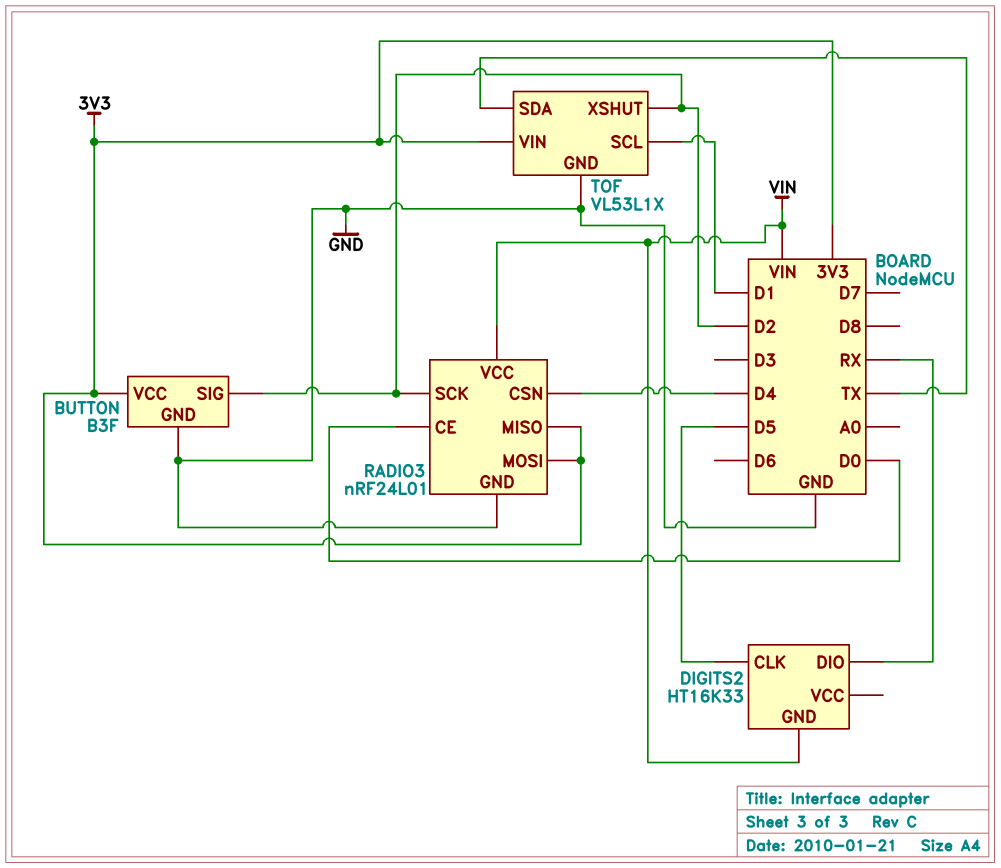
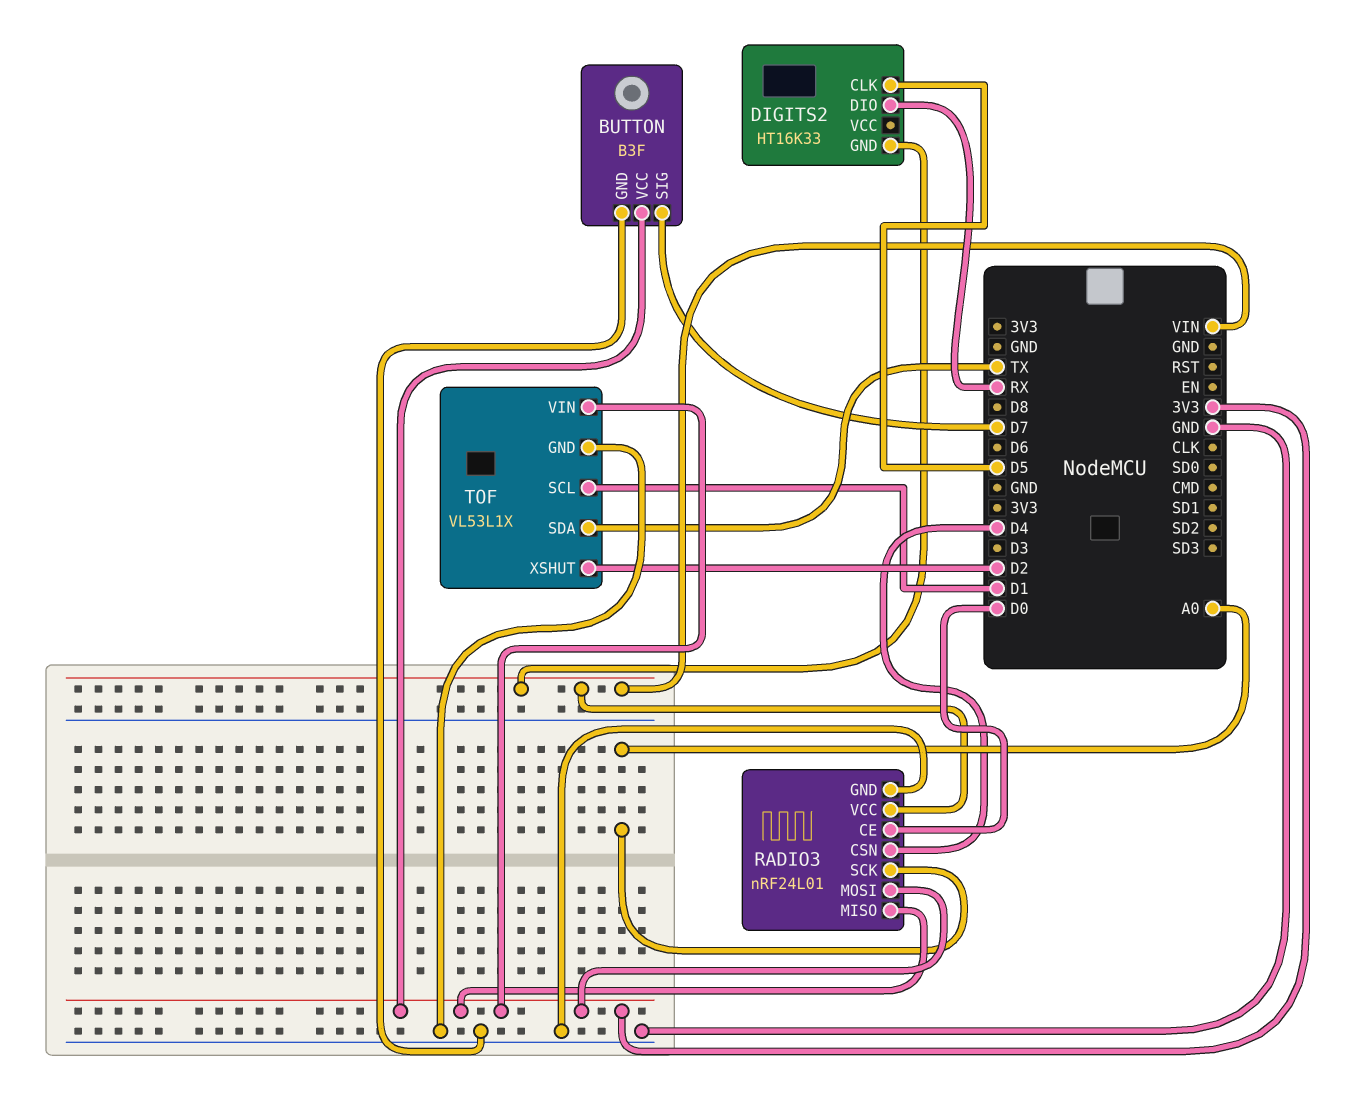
BUTTON pin SIG: D2 -> D7
RADIO3 pin SCK: D2 -> A0

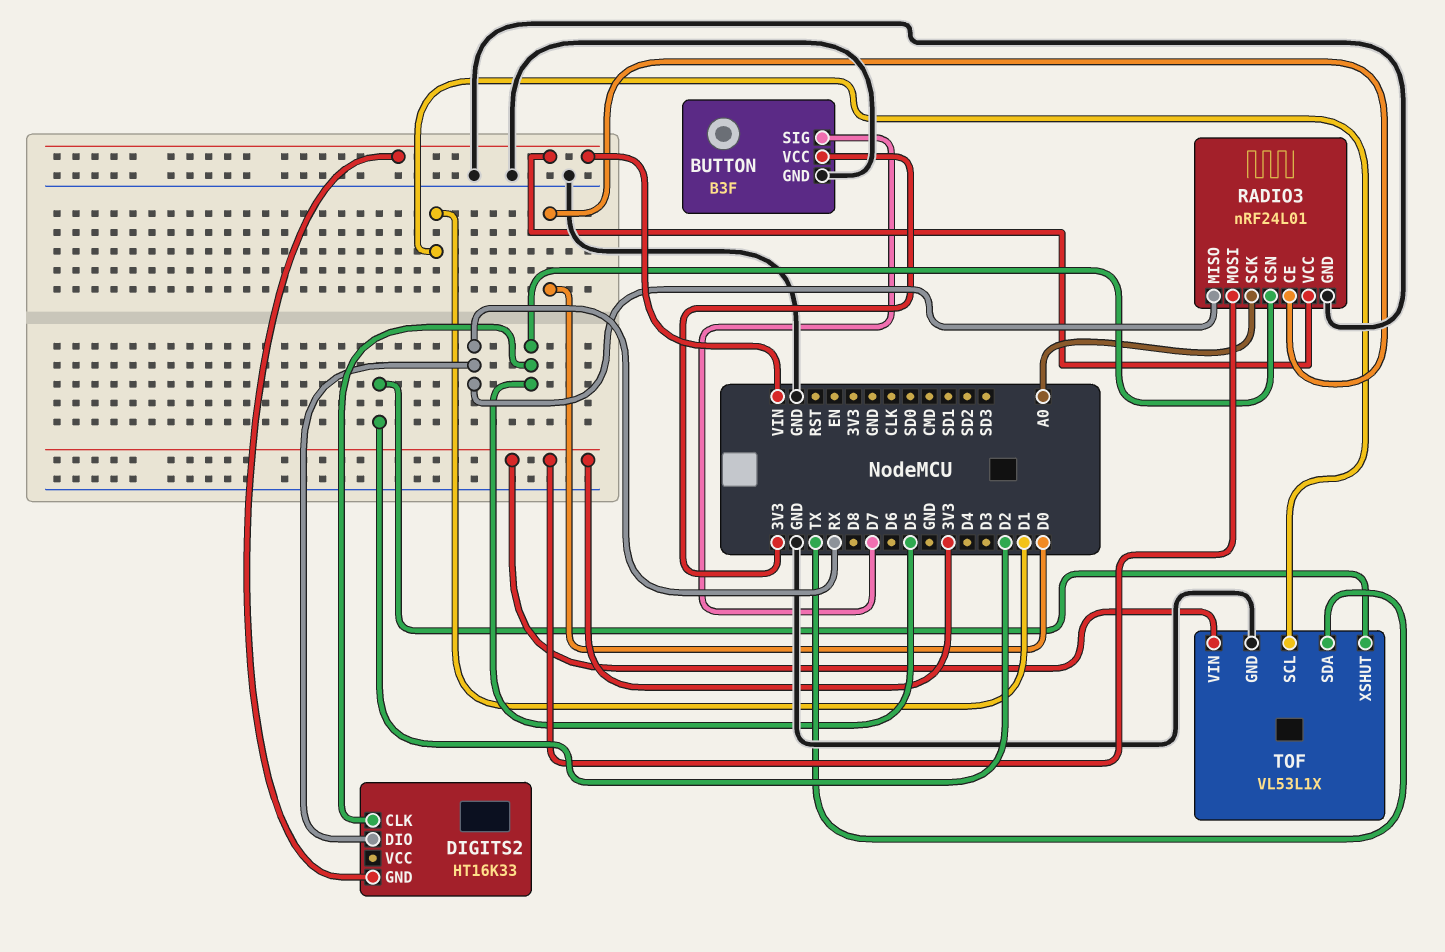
RADIO3 pin CSN: D4 -> D5
RADIO3 pin MISO: 3V3 -> RX

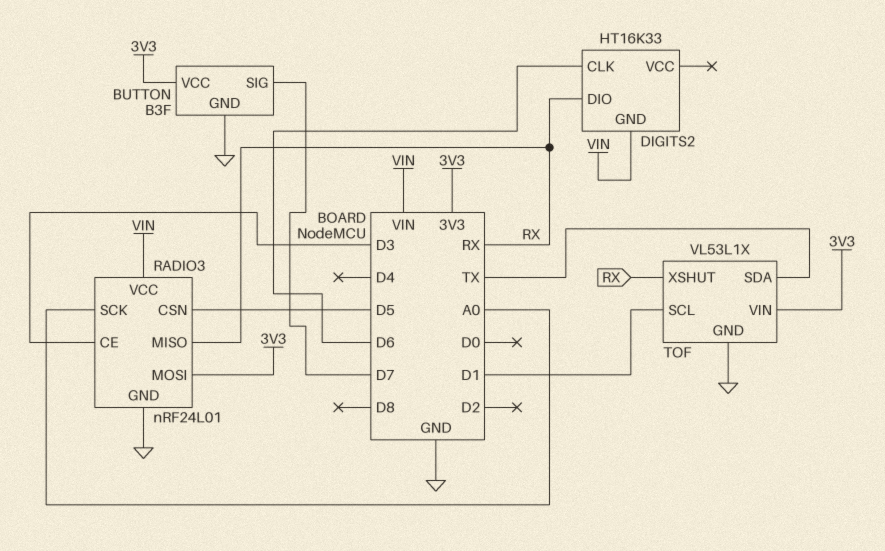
DIGITS2 pin CLK: D5 -> D6
RADIO3 pin CE: D0 -> D3
TOF pin XSHUT: D2 -> RX

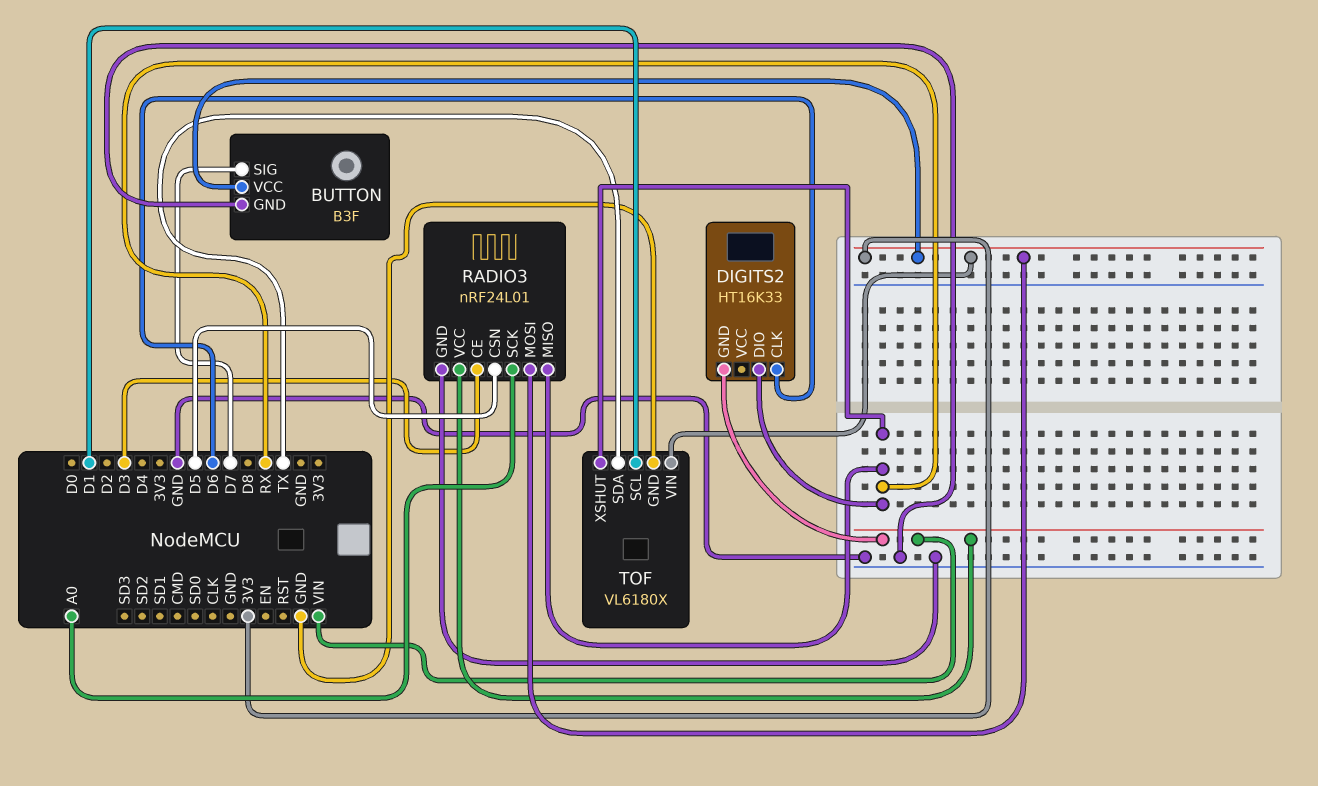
TOF: VL53L1X -> VL6180X

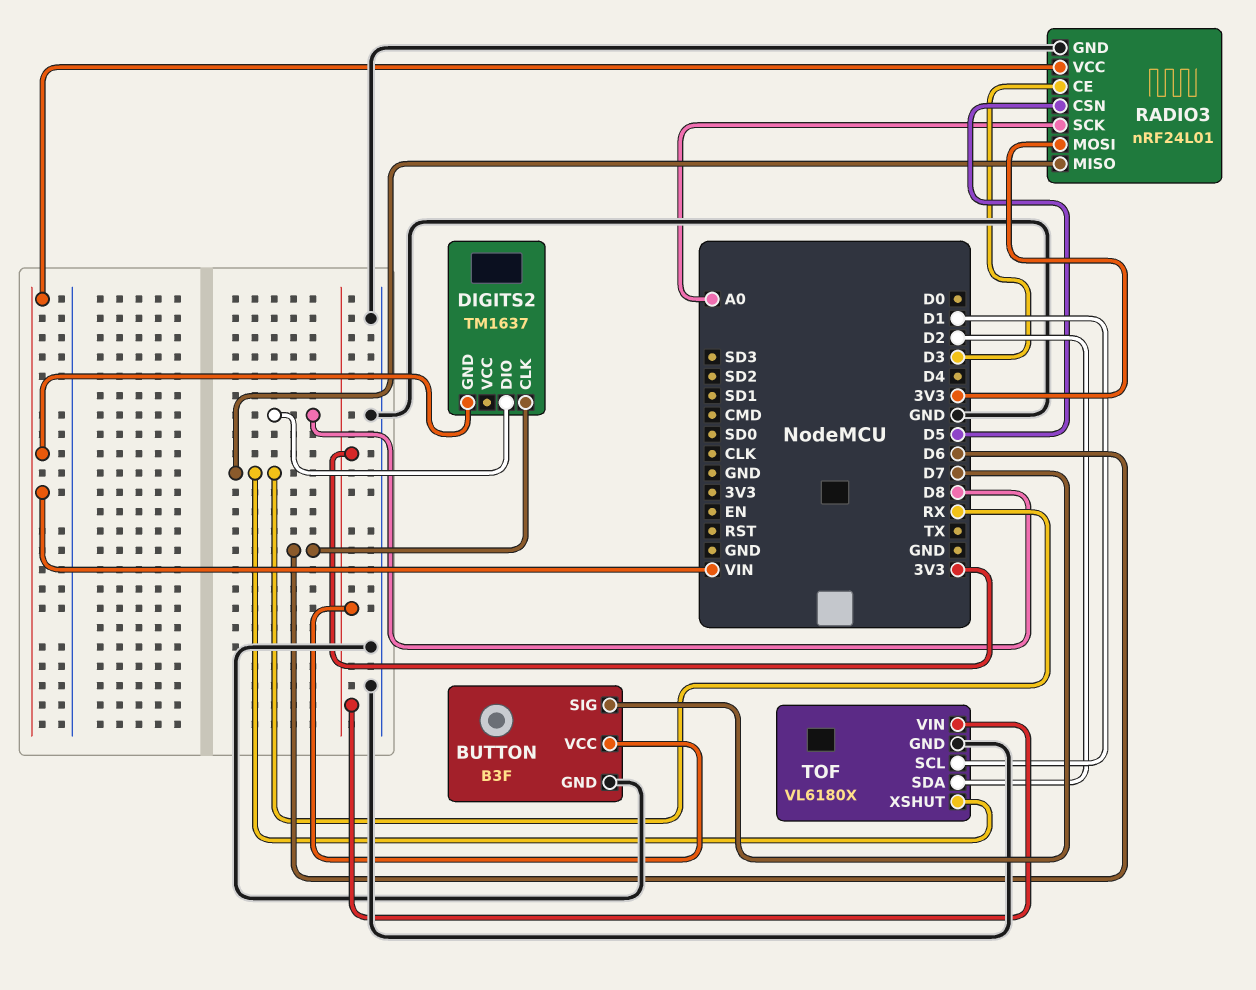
DIGITS2: HT16K33 -> TM1637
DIGITS2 pin DIO: RX -> D8
TOF pin SDA: TX -> D2

